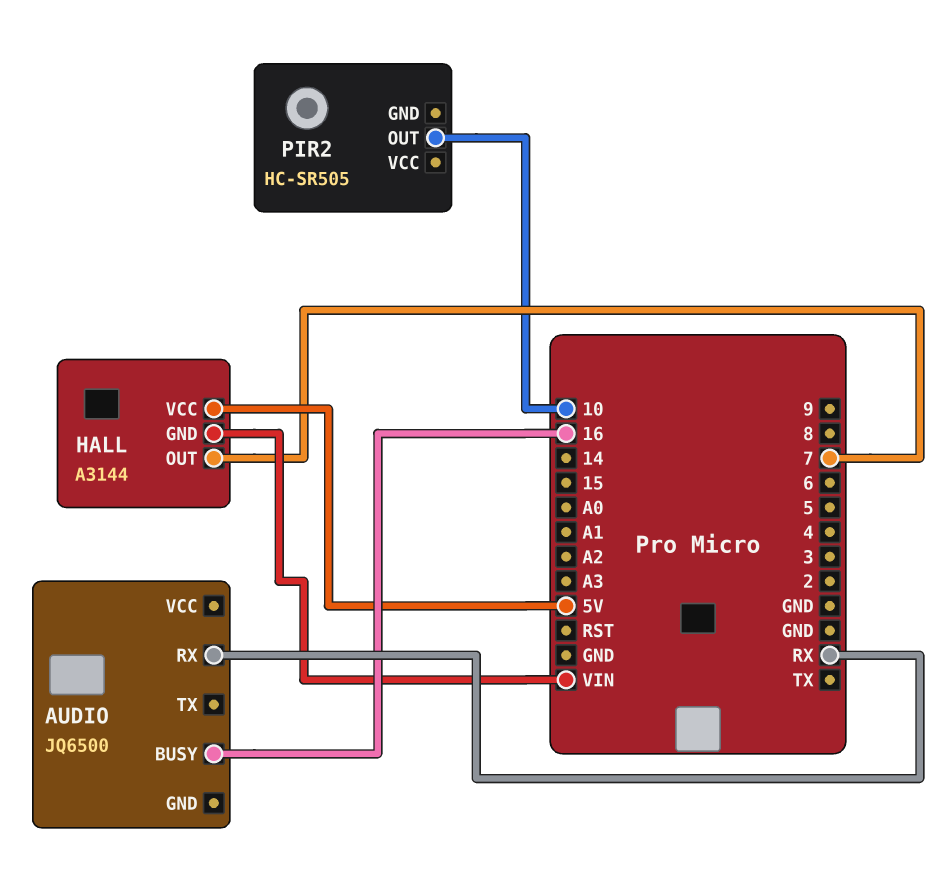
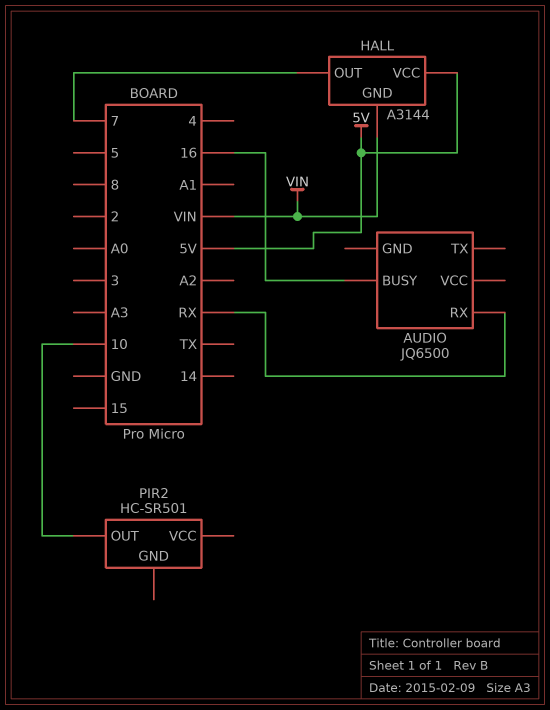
PIR2: HC-SR505 -> HC-SR501

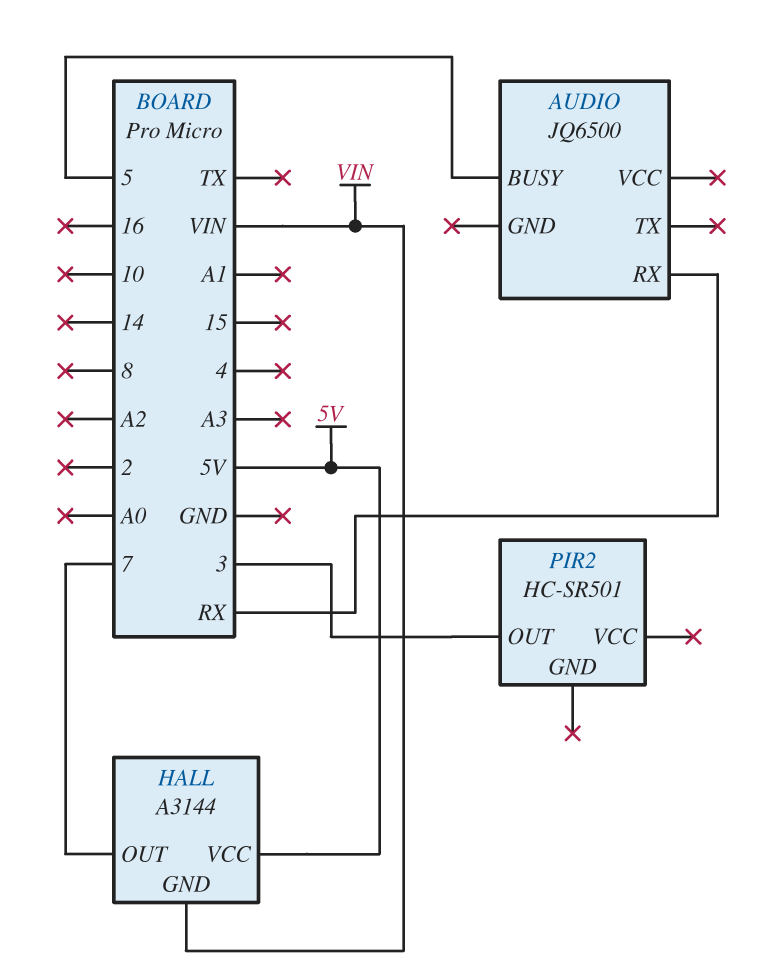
AUDIO pin BUSY: 16 -> 5
PIR2 pin OUT: 10 -> 3

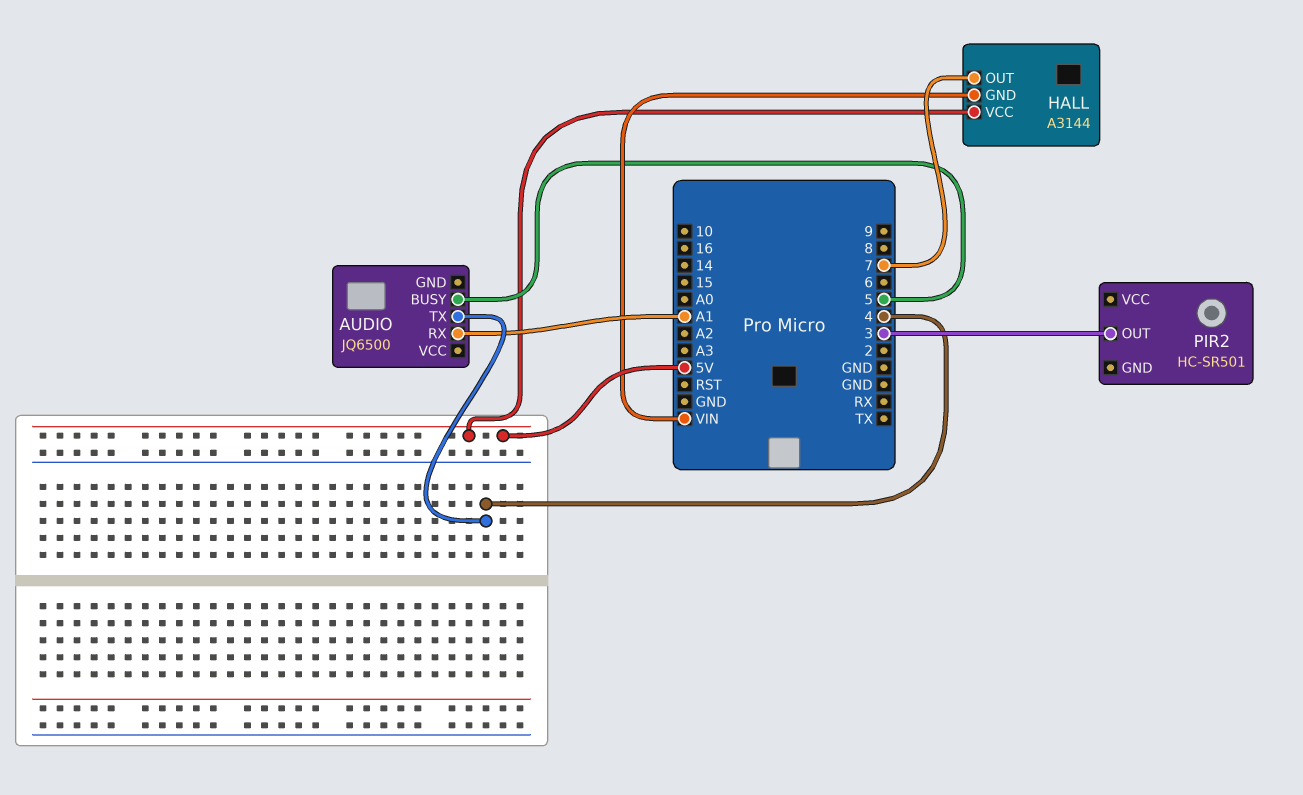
AUDIO pin RX: RX -> A1
AUDIO pin TX: none -> 4

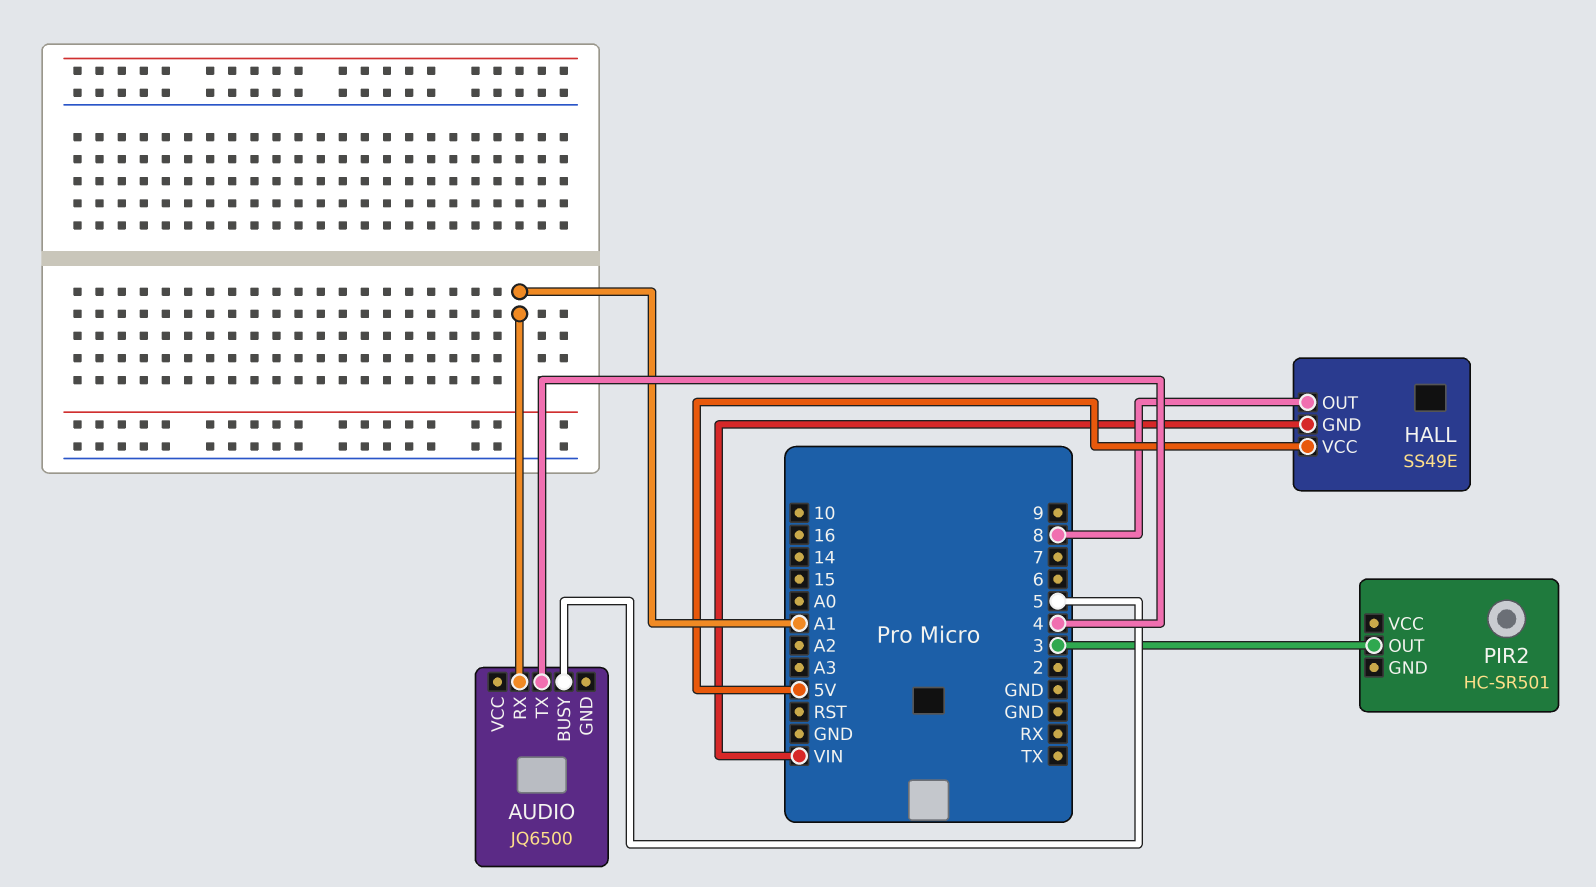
HALL: A3144 -> SS49E
HALL pin OUT: 7 -> 8

